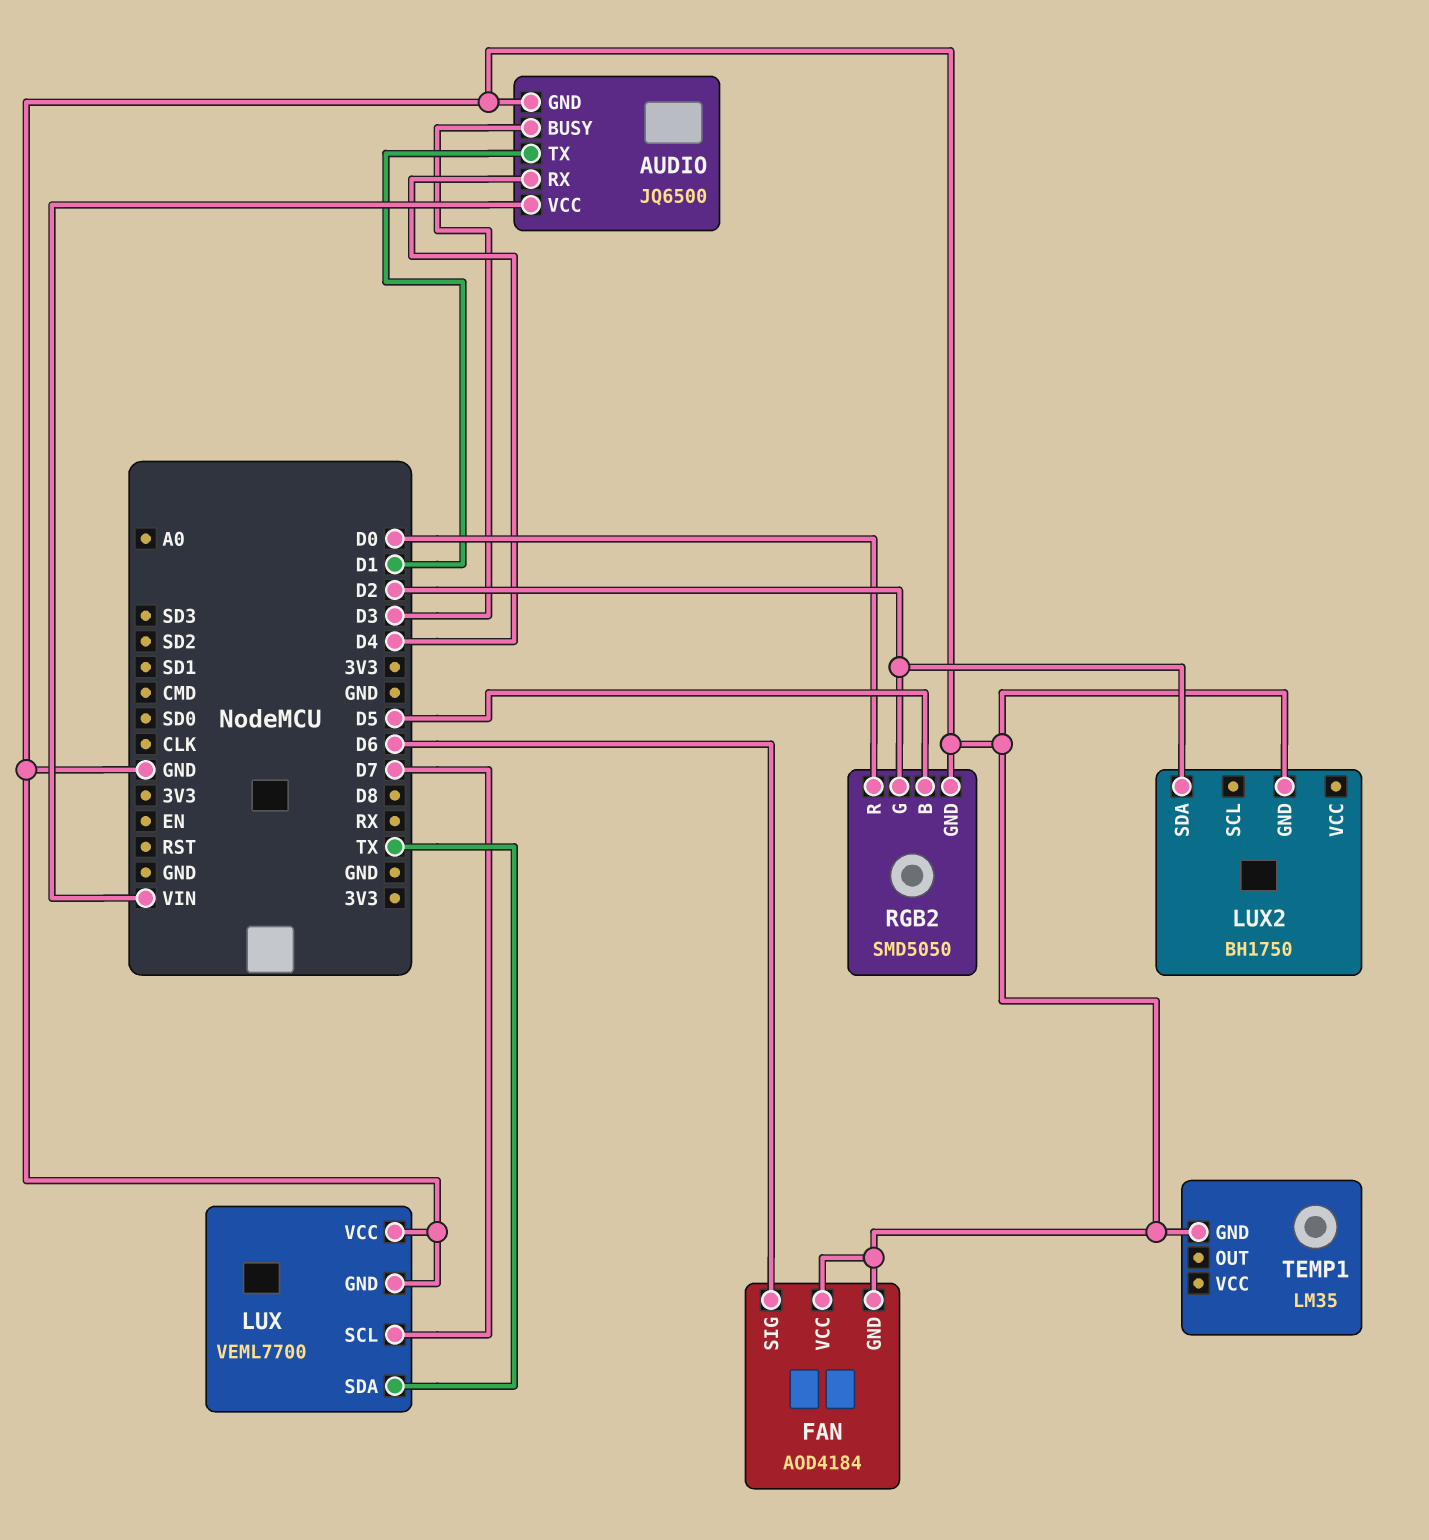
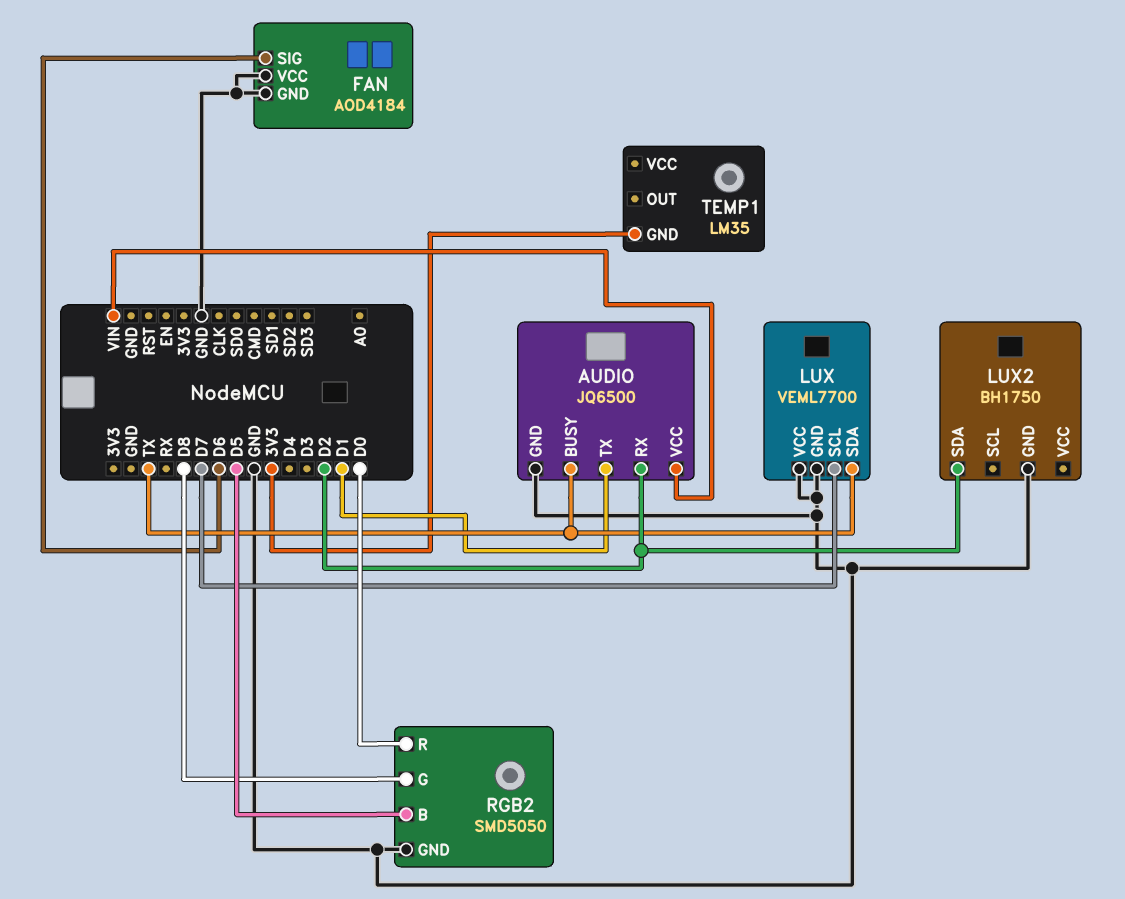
AUDIO pin BUSY: D3 -> TX
AUDIO pin RX: D4 -> D2
RGB2 pin G: D2 -> D8
TEMP1 pin GND: GND -> 3V3

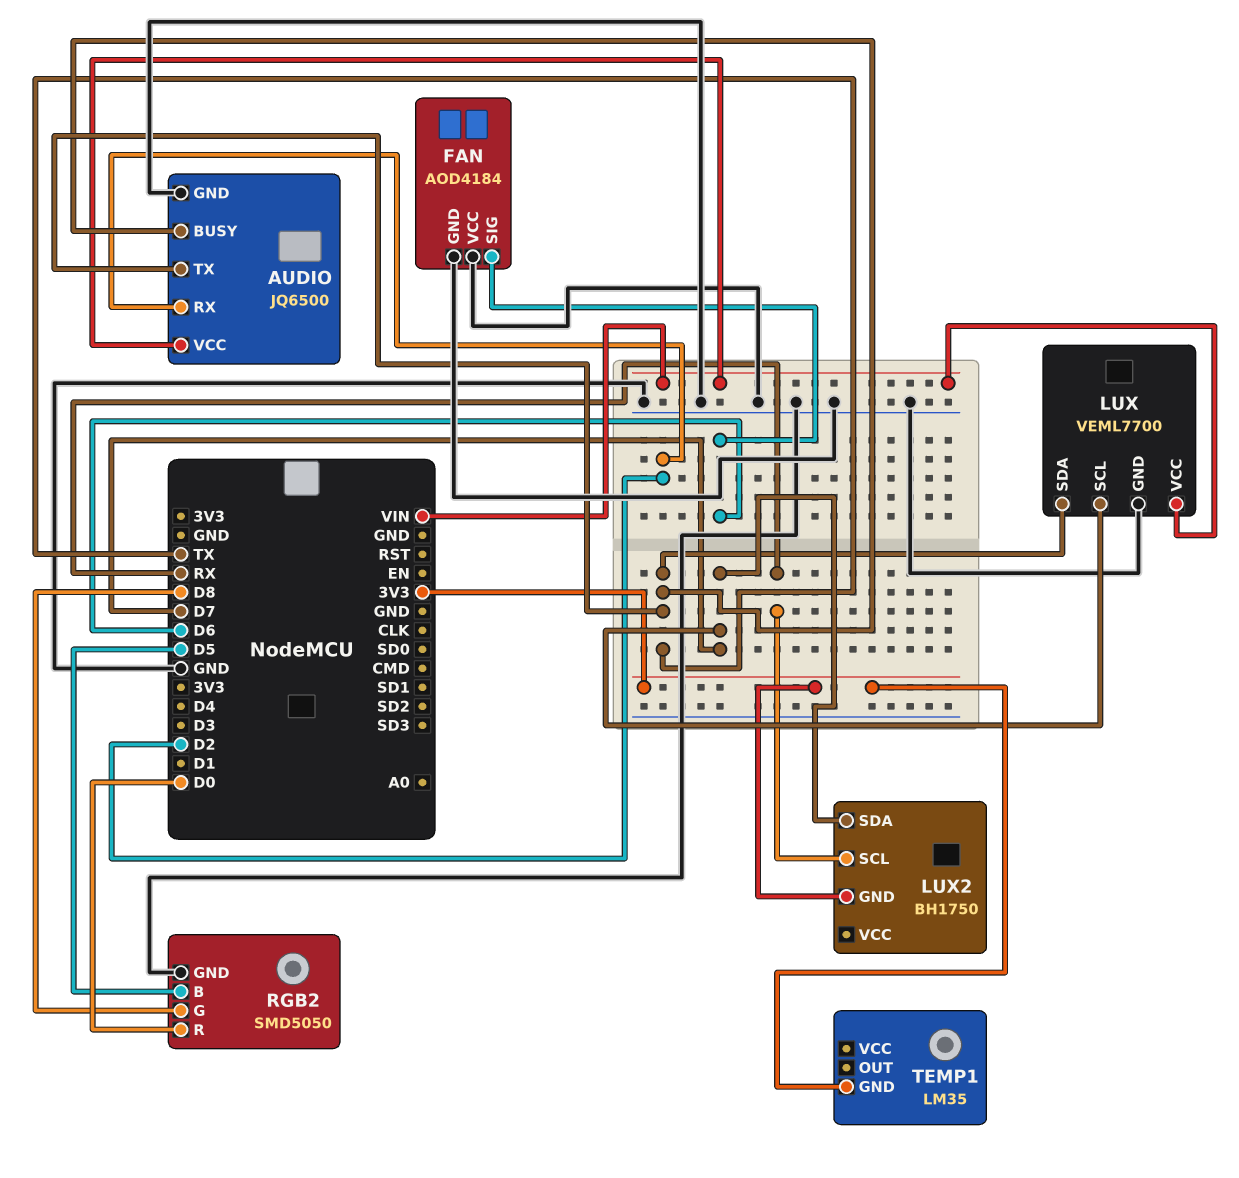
AUDIO pin TX: D1 -> TX
LUX pin VCC: GND -> VIN
LUX2 pin GND: GND -> 3V3
LUX2 pin SCL: none -> RX
LUX2 pin SDA: D2 -> D7

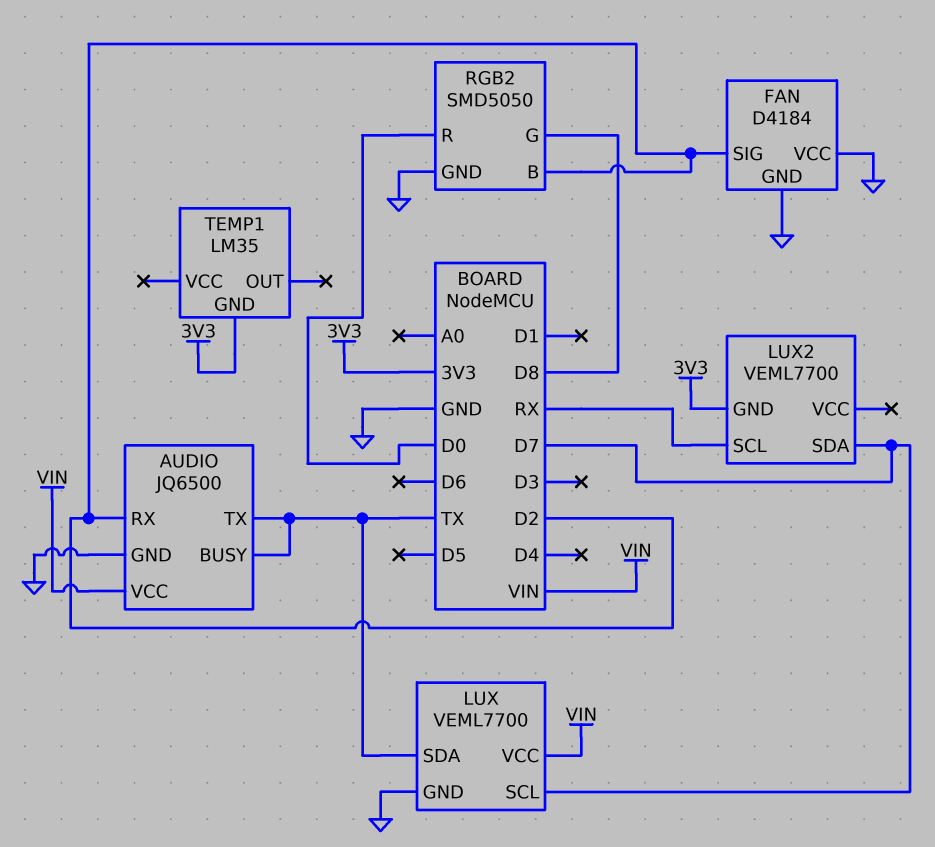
FAN: AOD4184 -> D4184
FAN pin SIG: D6 -> D2
LUX2: BH1750 -> VEML7700
RGB2 pin B: D5 -> D2

